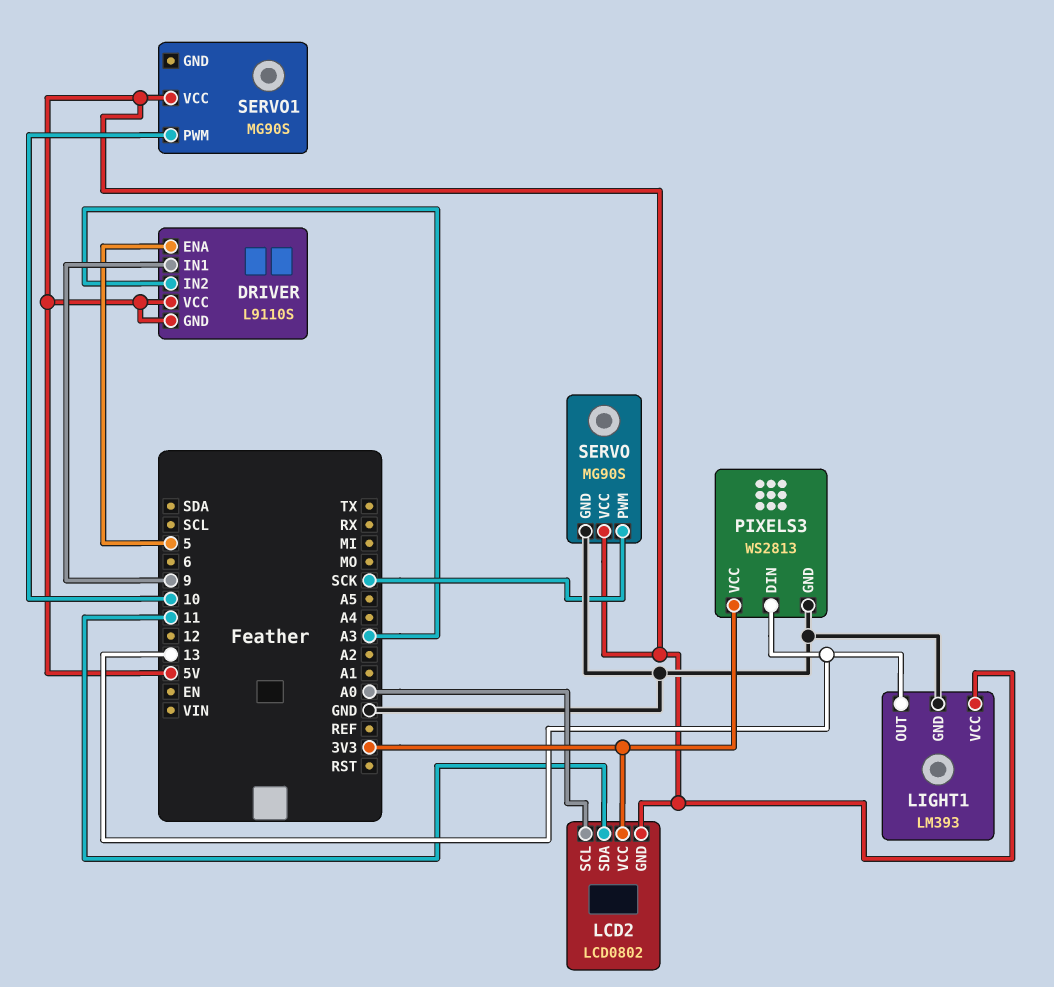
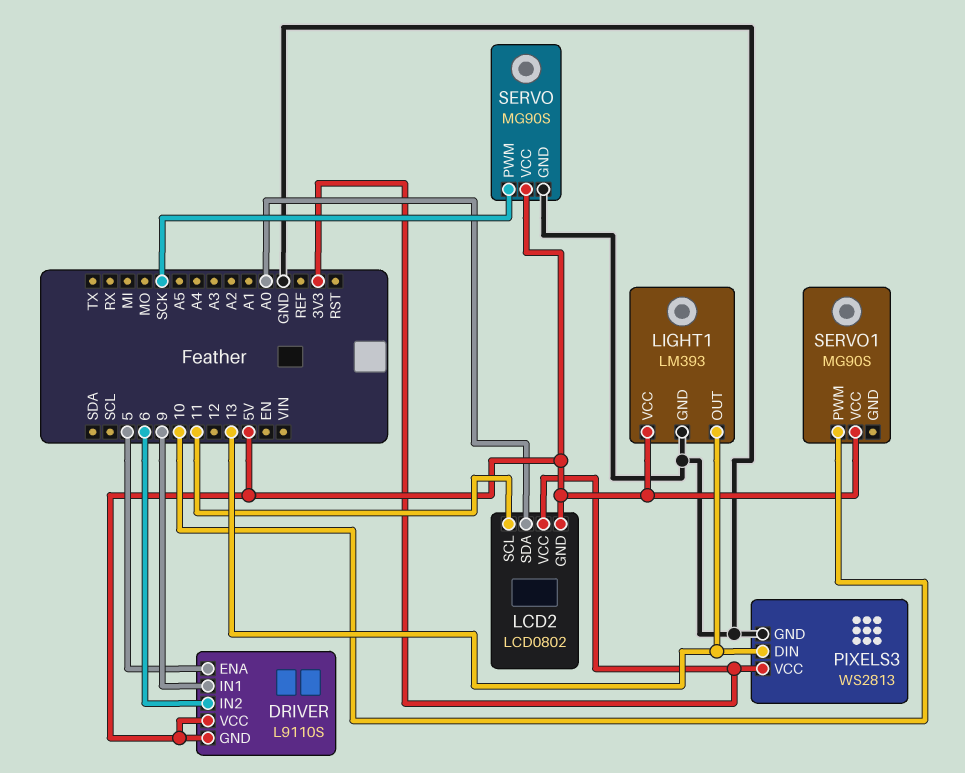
DRIVER pin IN2: A3 -> 6
LCD2 pin SCL: A0 -> 11
LCD2 pin SDA: 11 -> A0

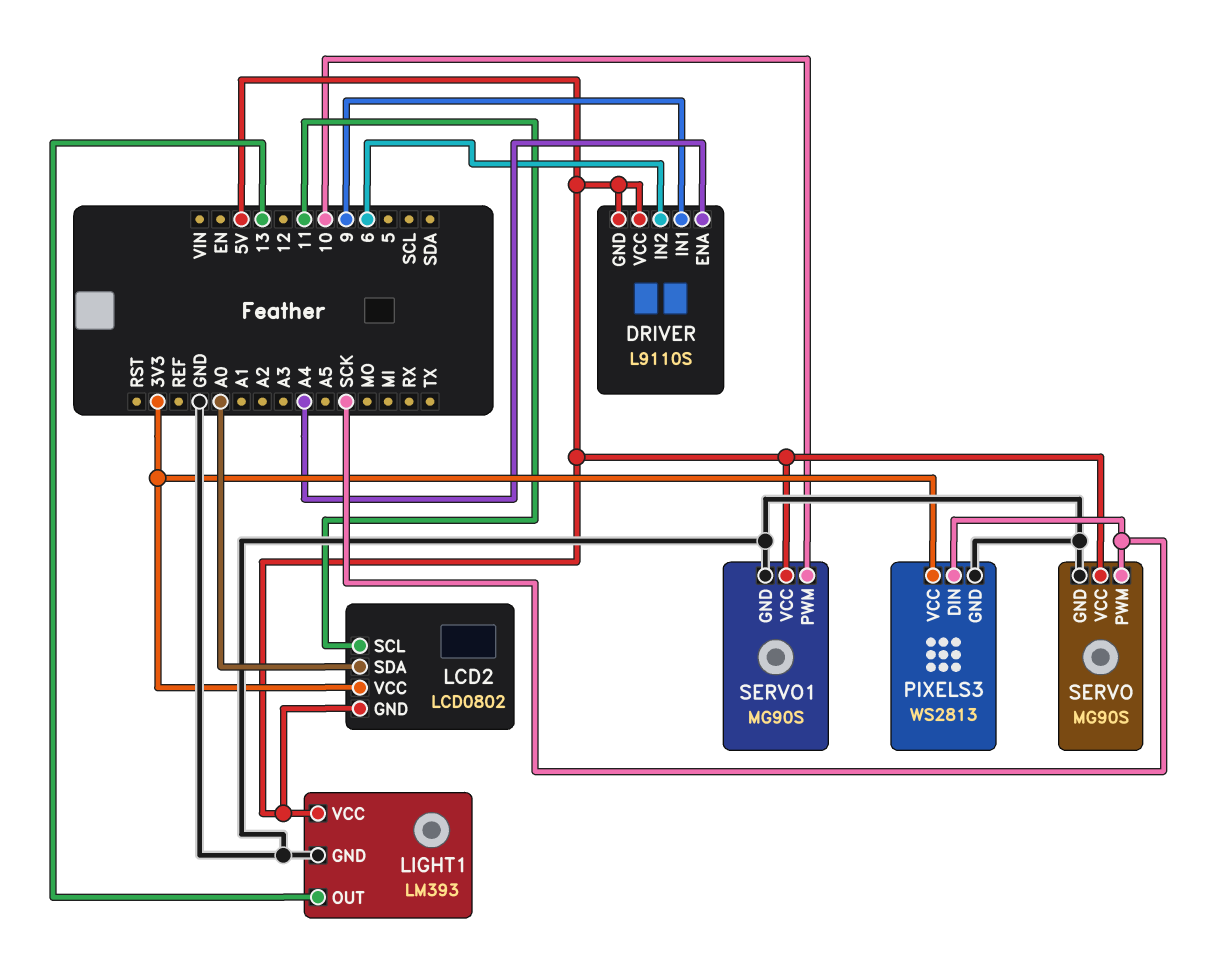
DRIVER pin ENA: 5 -> A4
PIXELS3 pin DIN: 13 -> SCK
SERVO1 pin GND: none -> GND

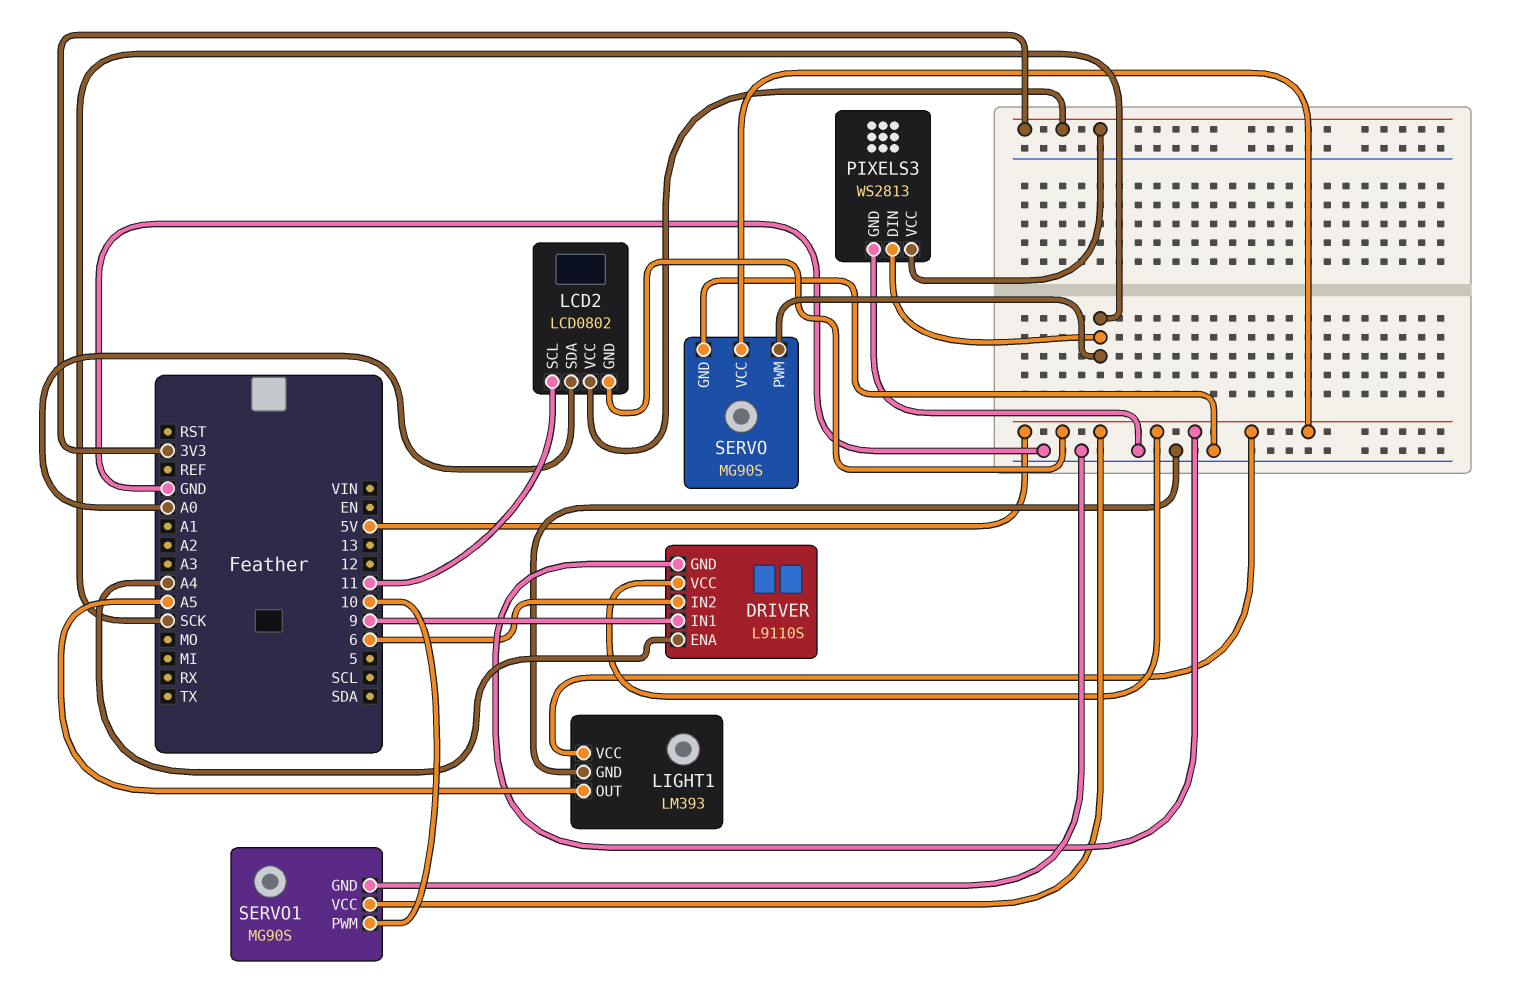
LIGHT1 pin OUT: 13 -> A5

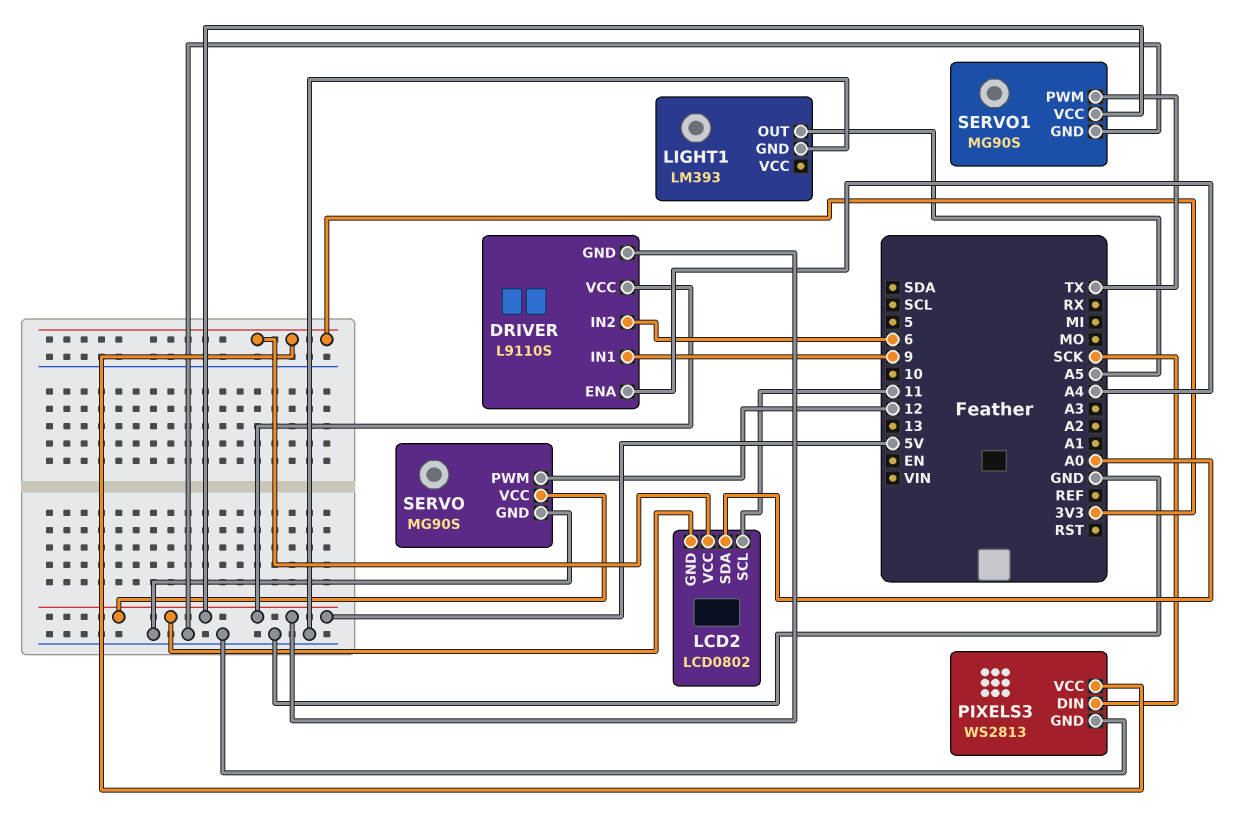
LIGHT1 pin VCC: 5V -> none
SERVO pin PWM: SCK -> 12
SERVO1 pin PWM: 10 -> TX

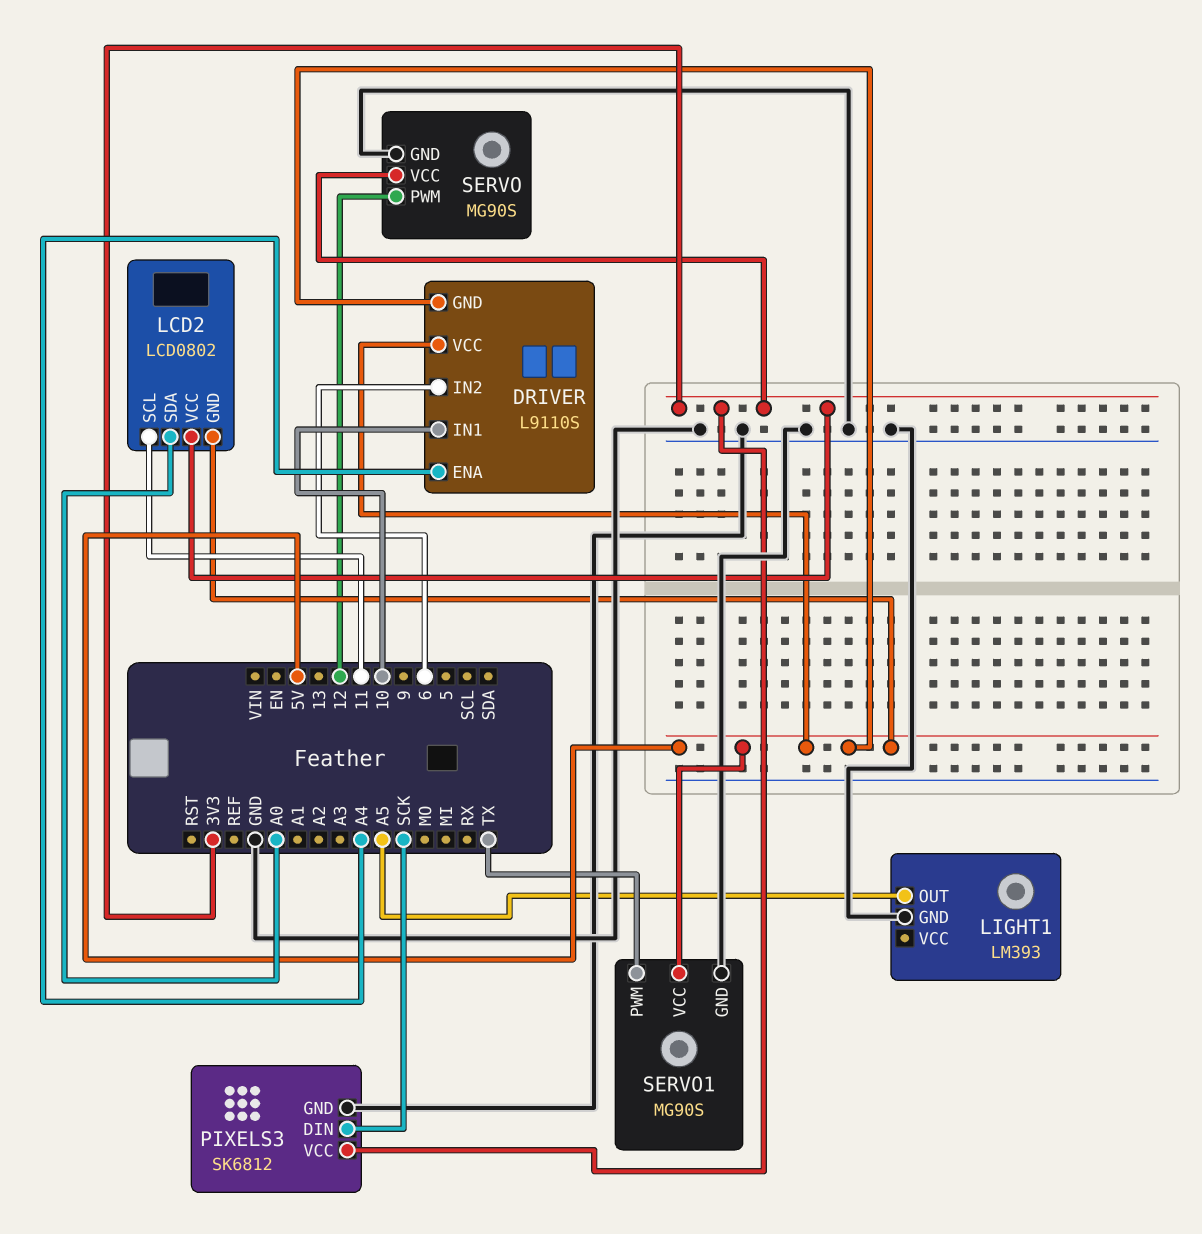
DRIVER pin IN1: 9 -> 10
PIXELS3: WS2813 -> SK6812
SERVO pin VCC: 5V -> 3V3

